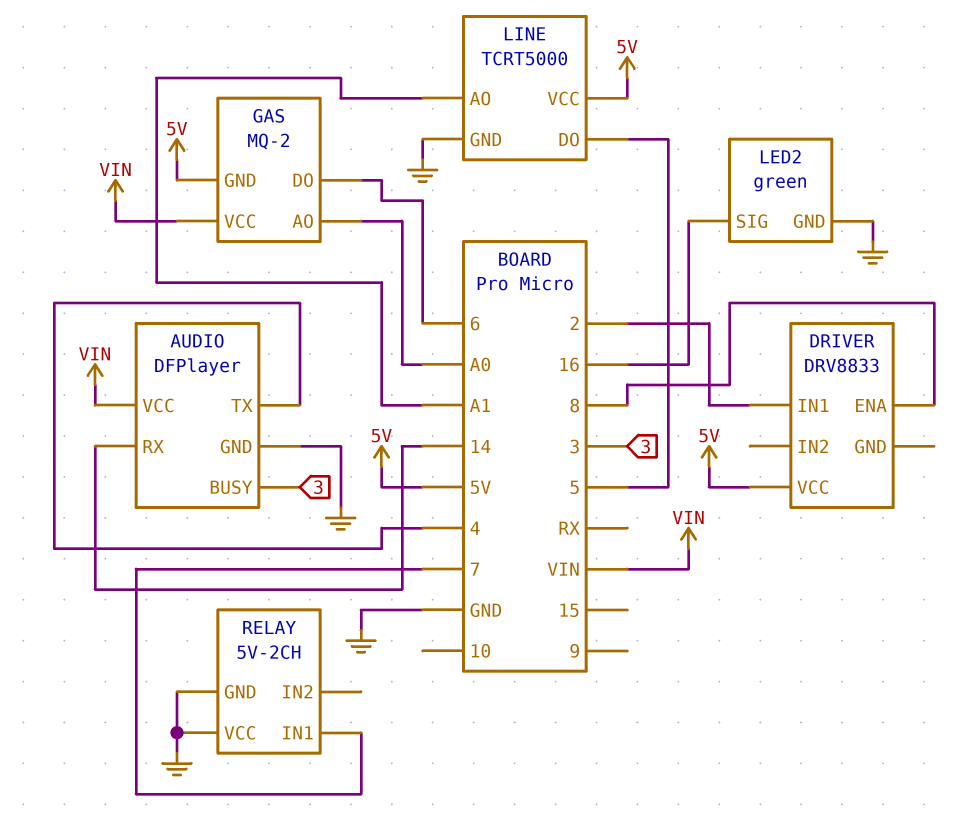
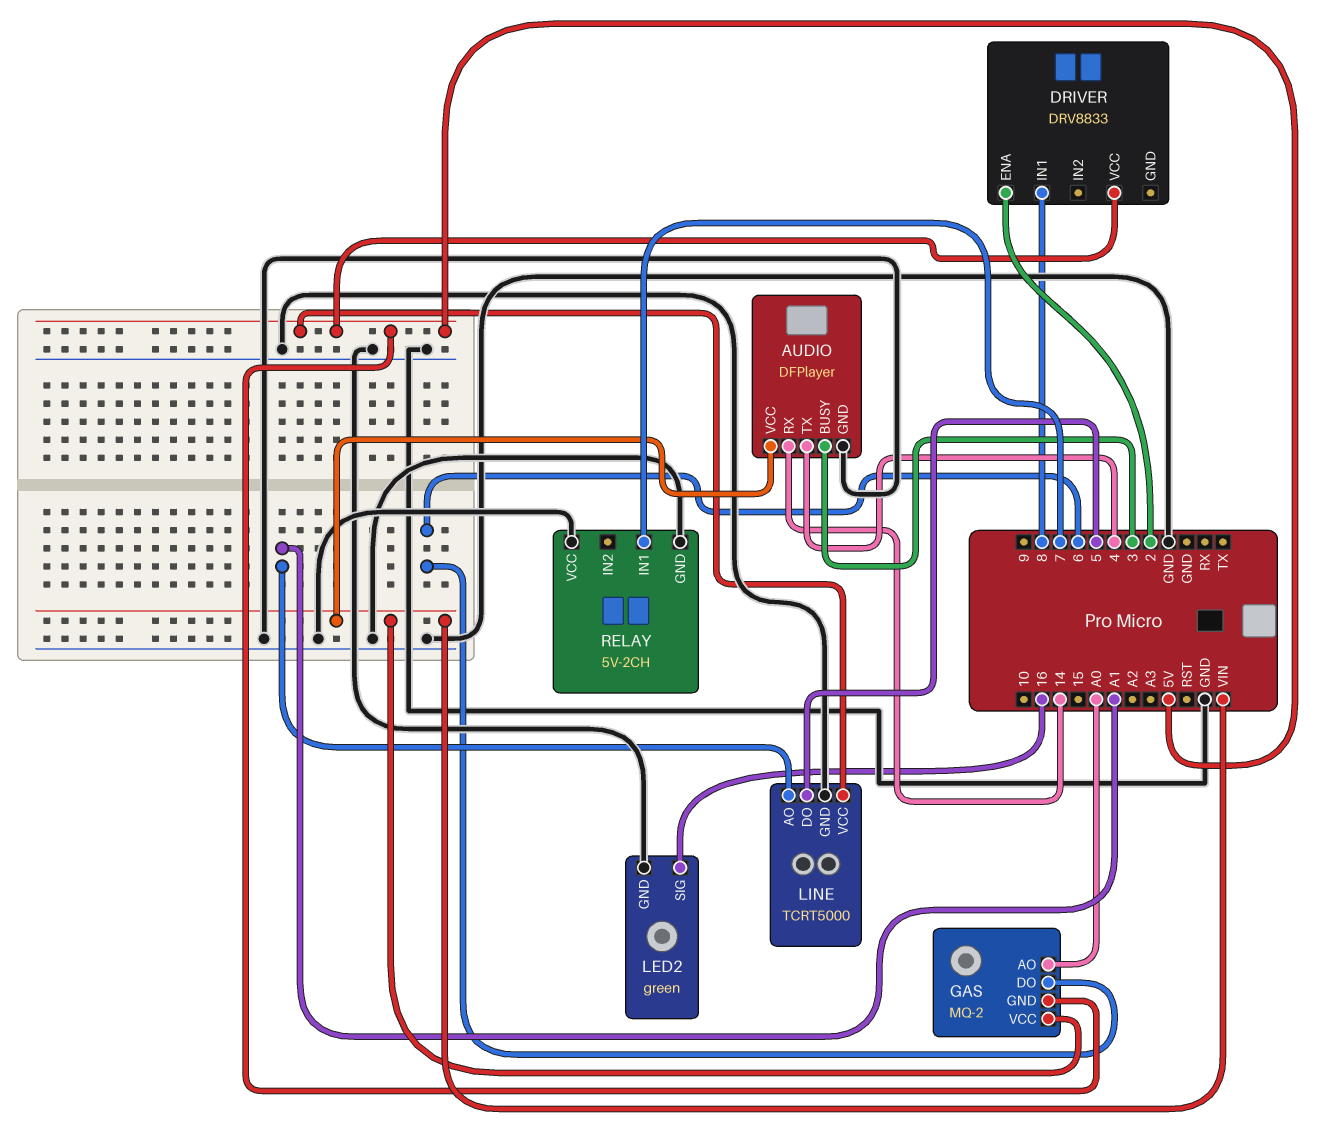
DRIVER pin ENA: 8 -> 2
DRIVER pin IN1: 2 -> 8

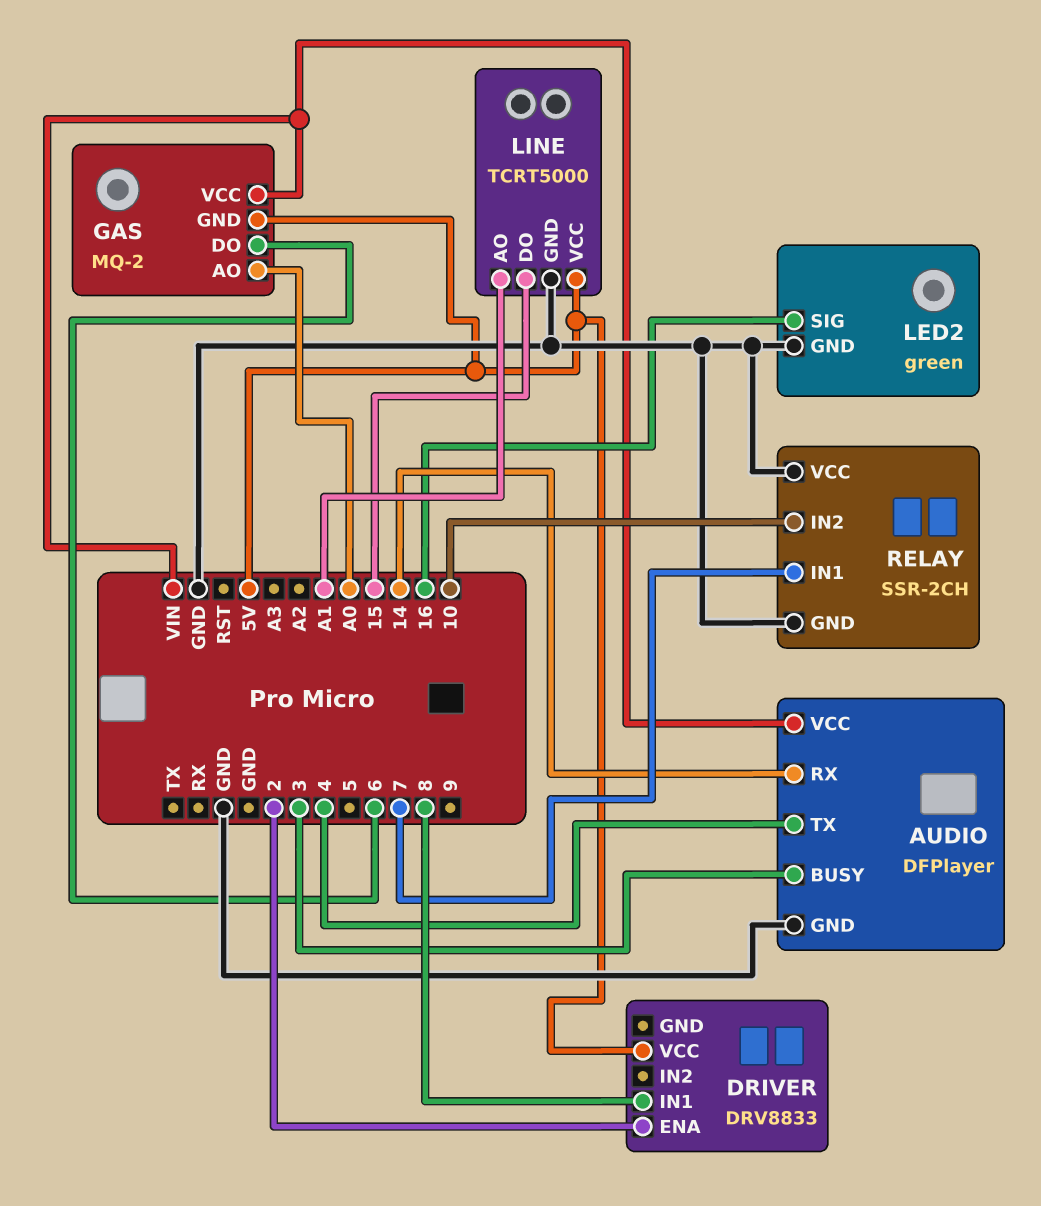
LINE pin DO: 5 -> 15
RELAY: 5V-2CH -> SSR-2CH
RELAY pin IN2: none -> 10

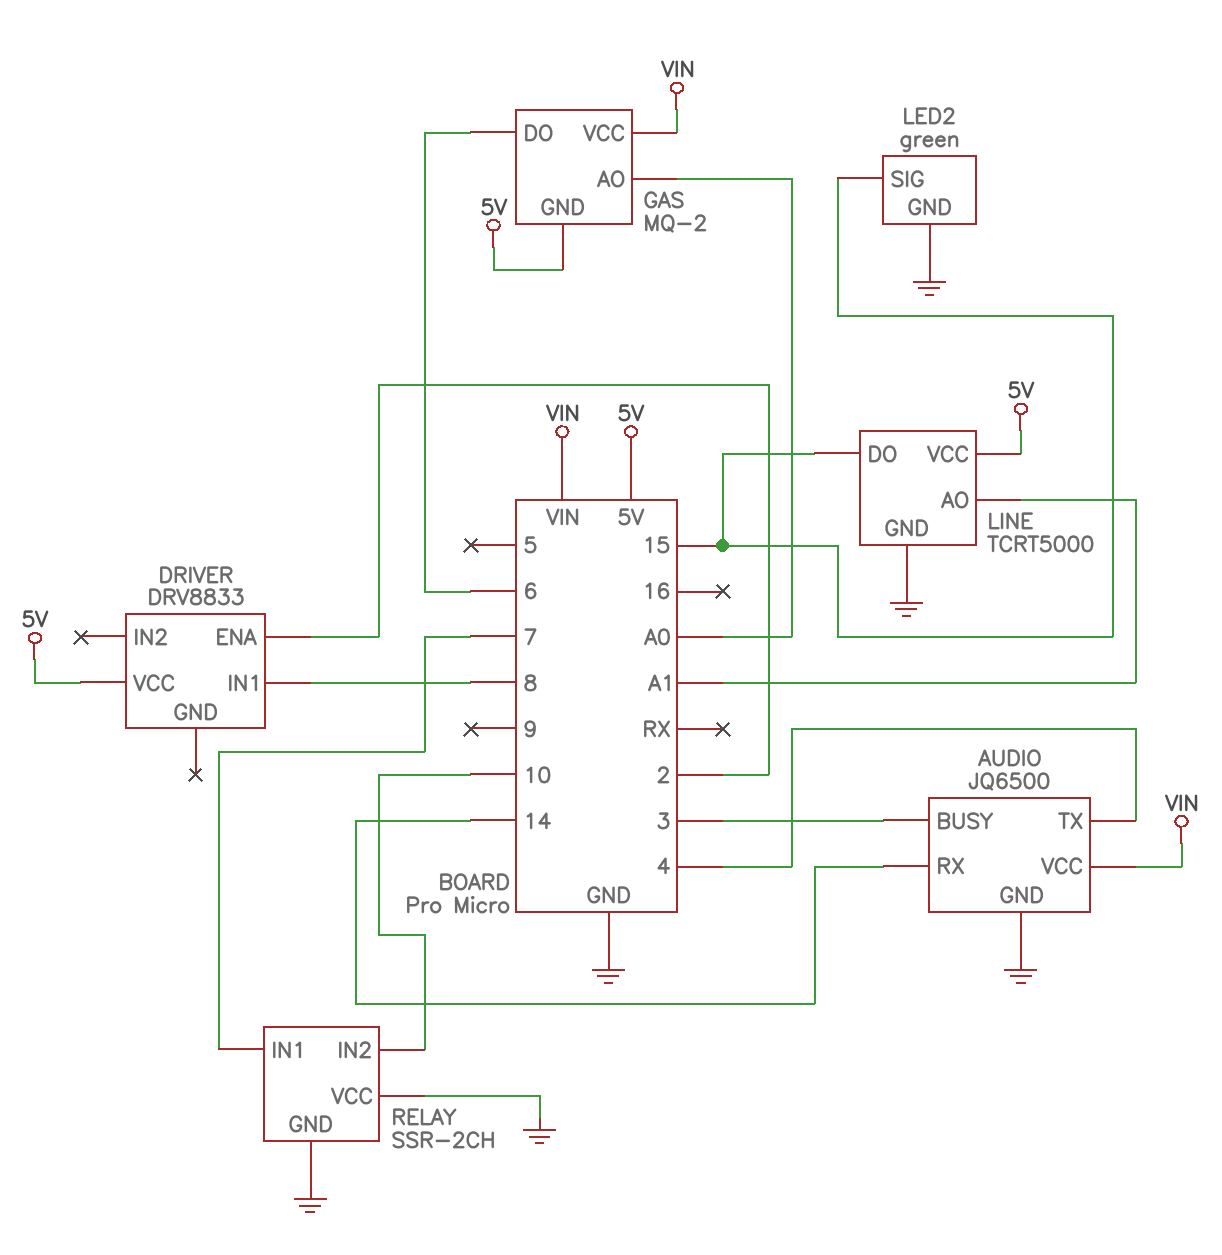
AUDIO: DFPlayer -> JQ6500
LED2 pin SIG: 16 -> 15

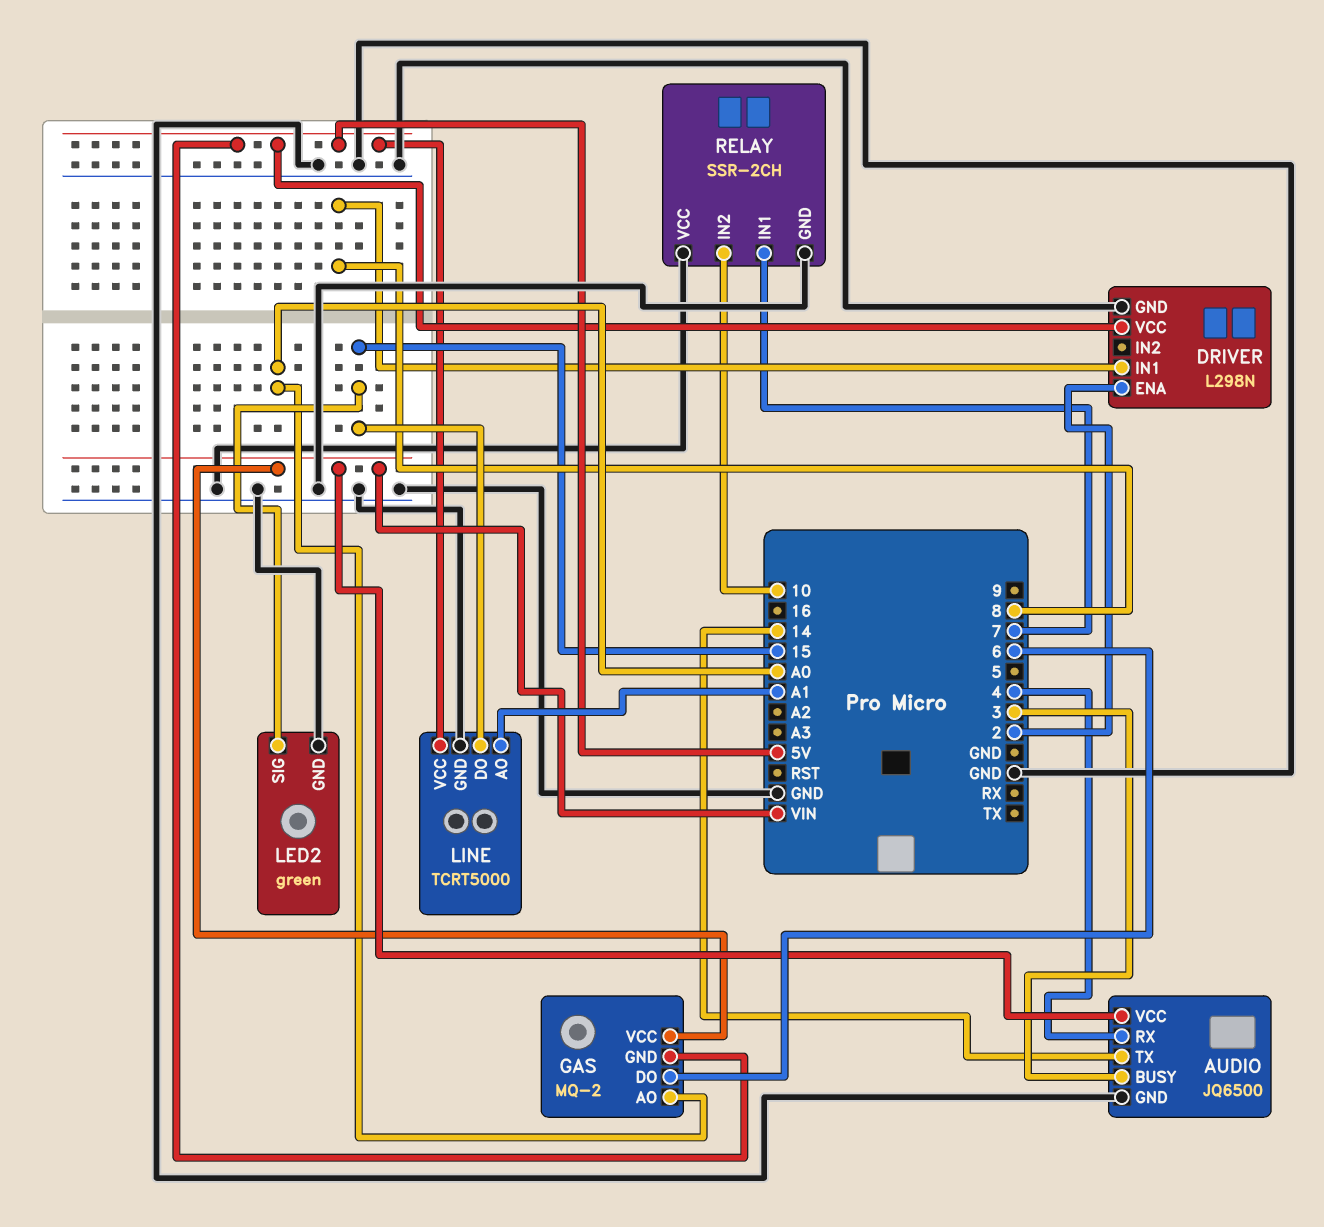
AUDIO pin RX: 14 -> 4
AUDIO pin TX: 4 -> 14
DRIVER: DRV8833 -> L298N
DRIVER pin GND: none -> GND

